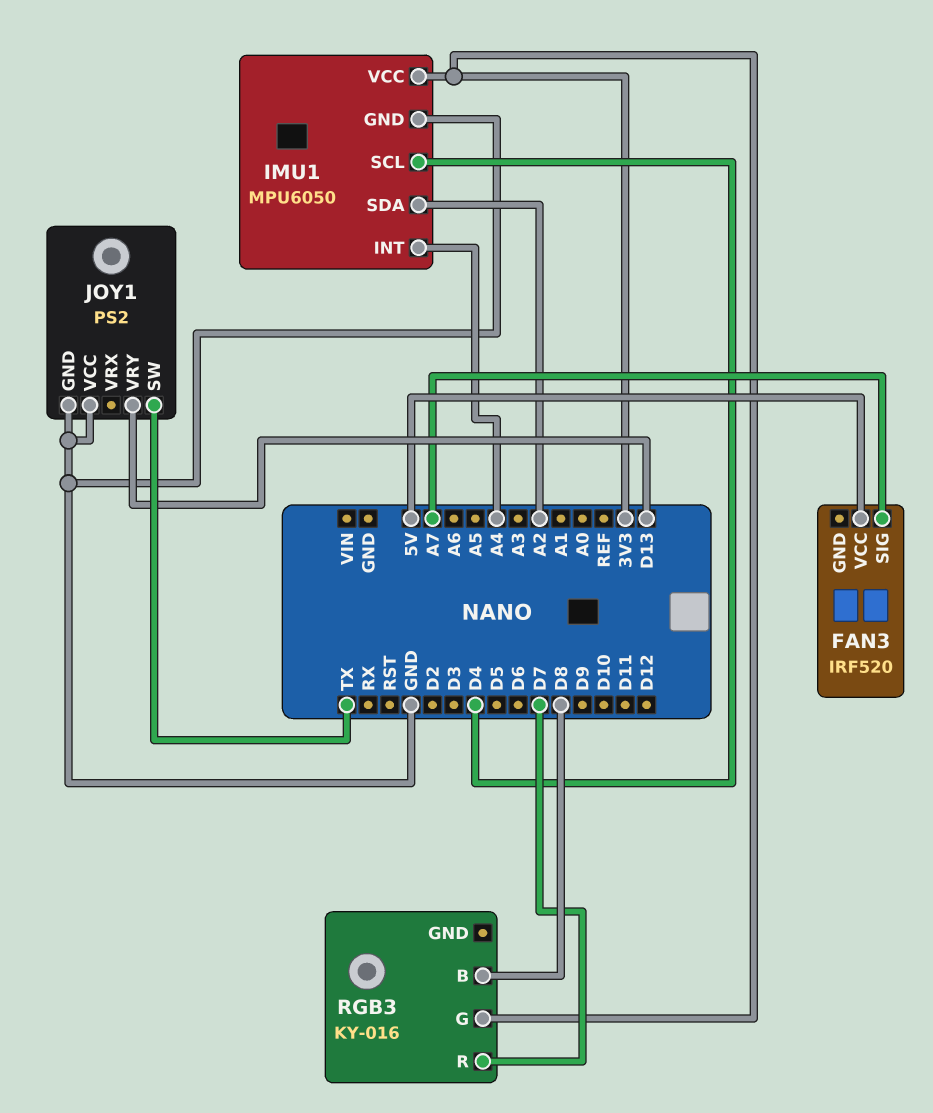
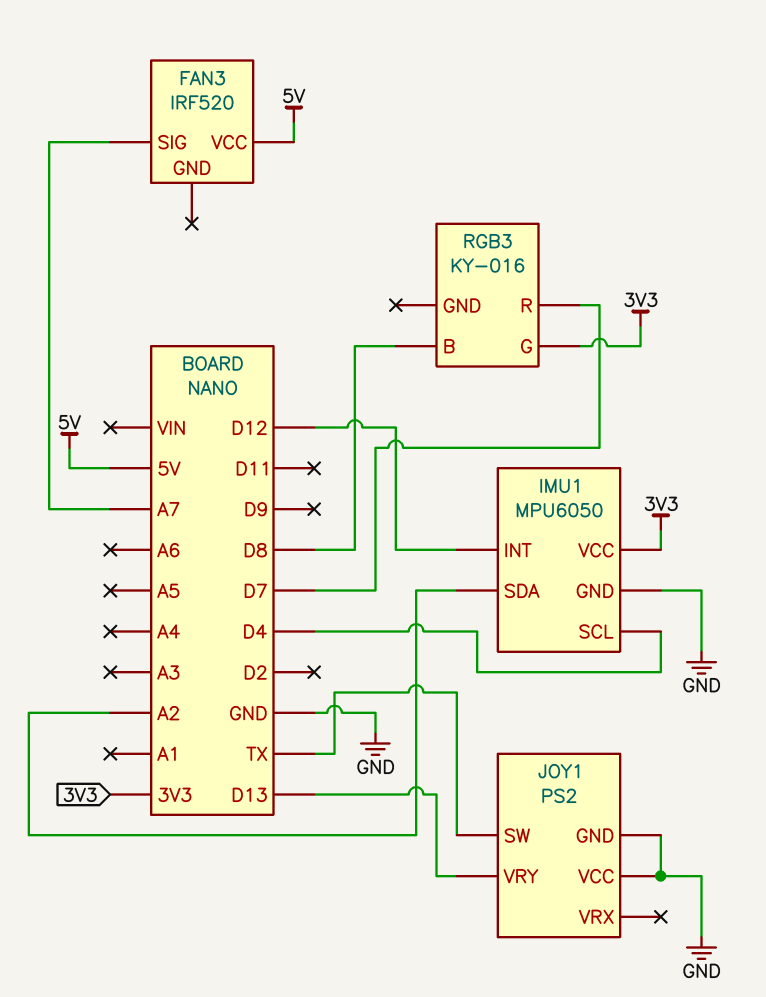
IMU1 pin INT: A4 -> D12

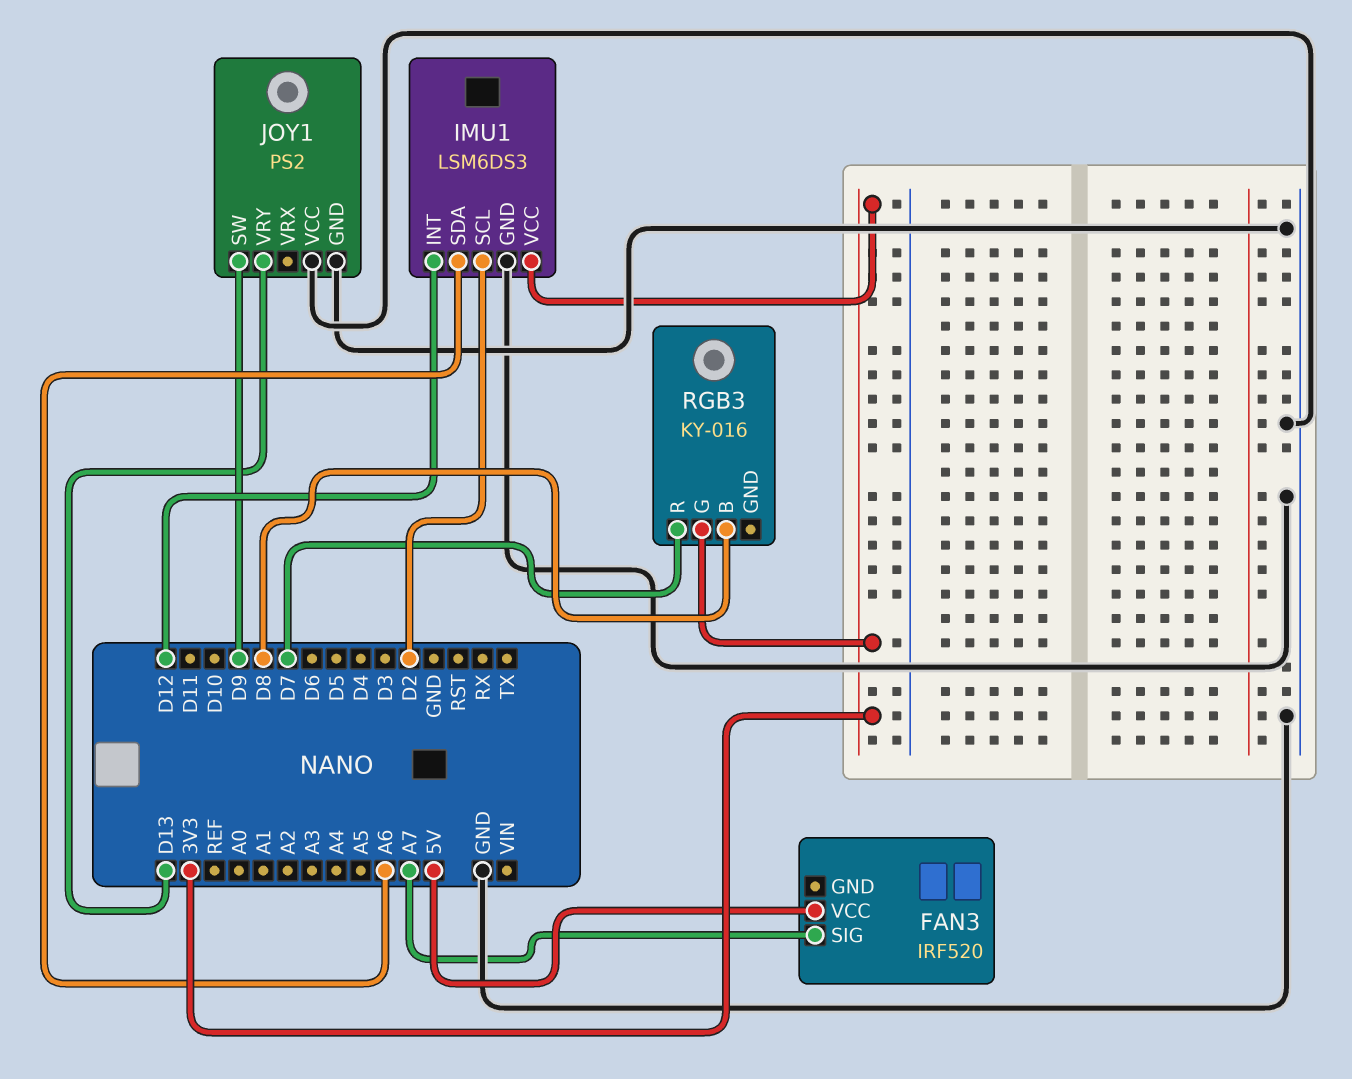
IMU1: MPU6050 -> LSM6DS3
IMU1 pin SCL: D4 -> D2
IMU1 pin SDA: A2 -> A6
JOY1 pin SW: TX -> D9

